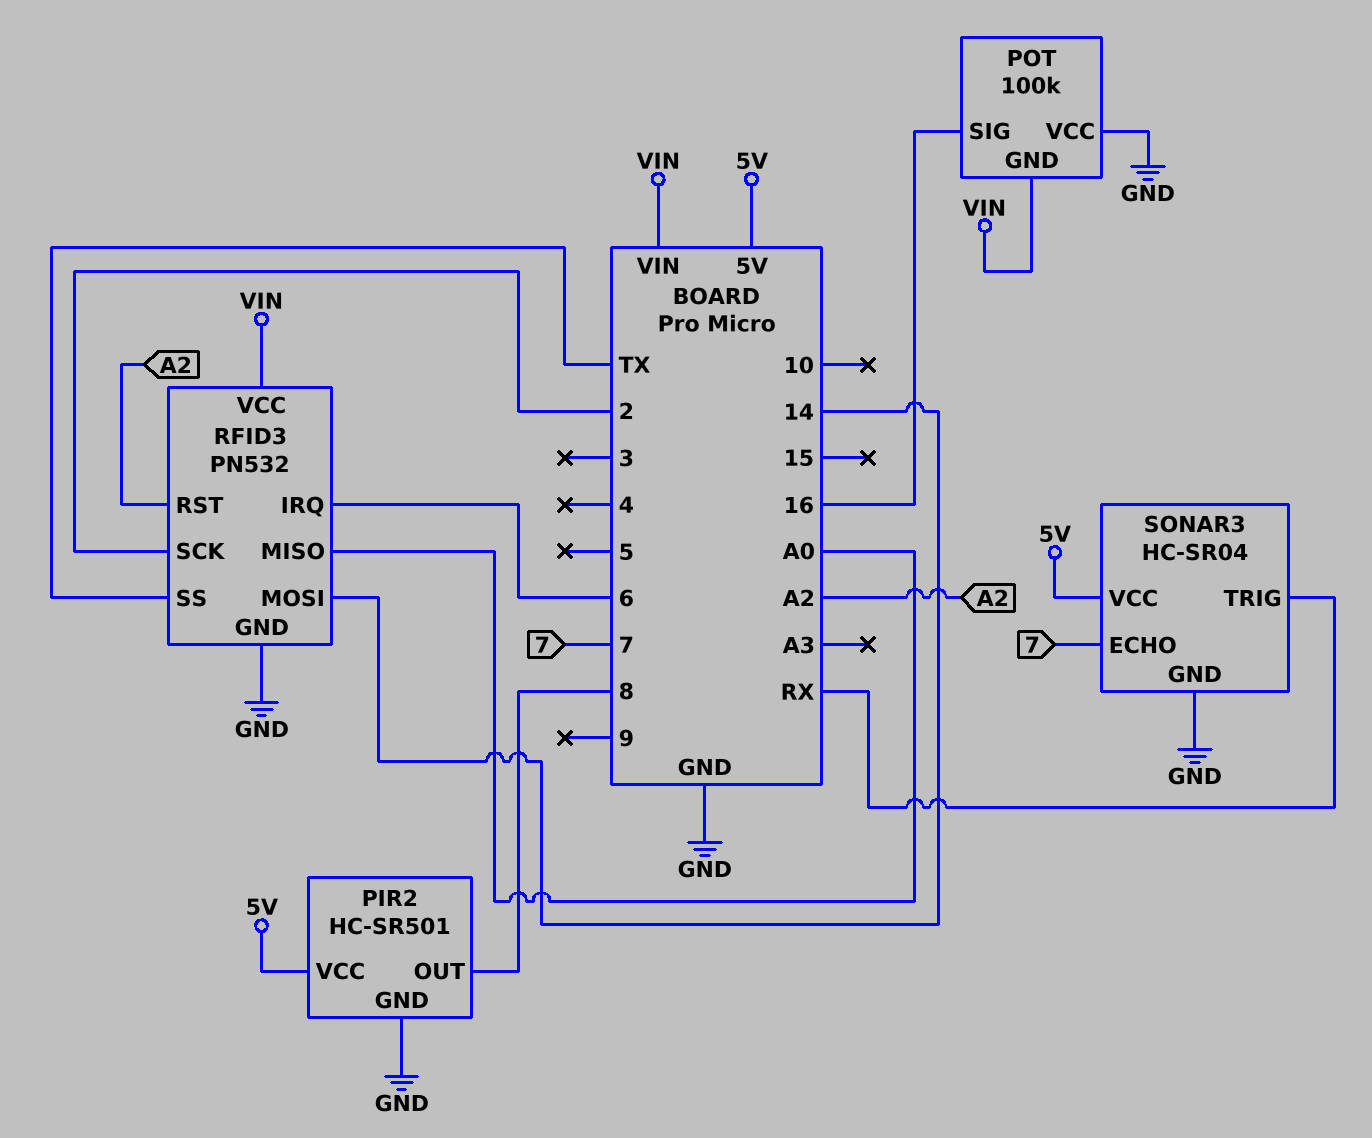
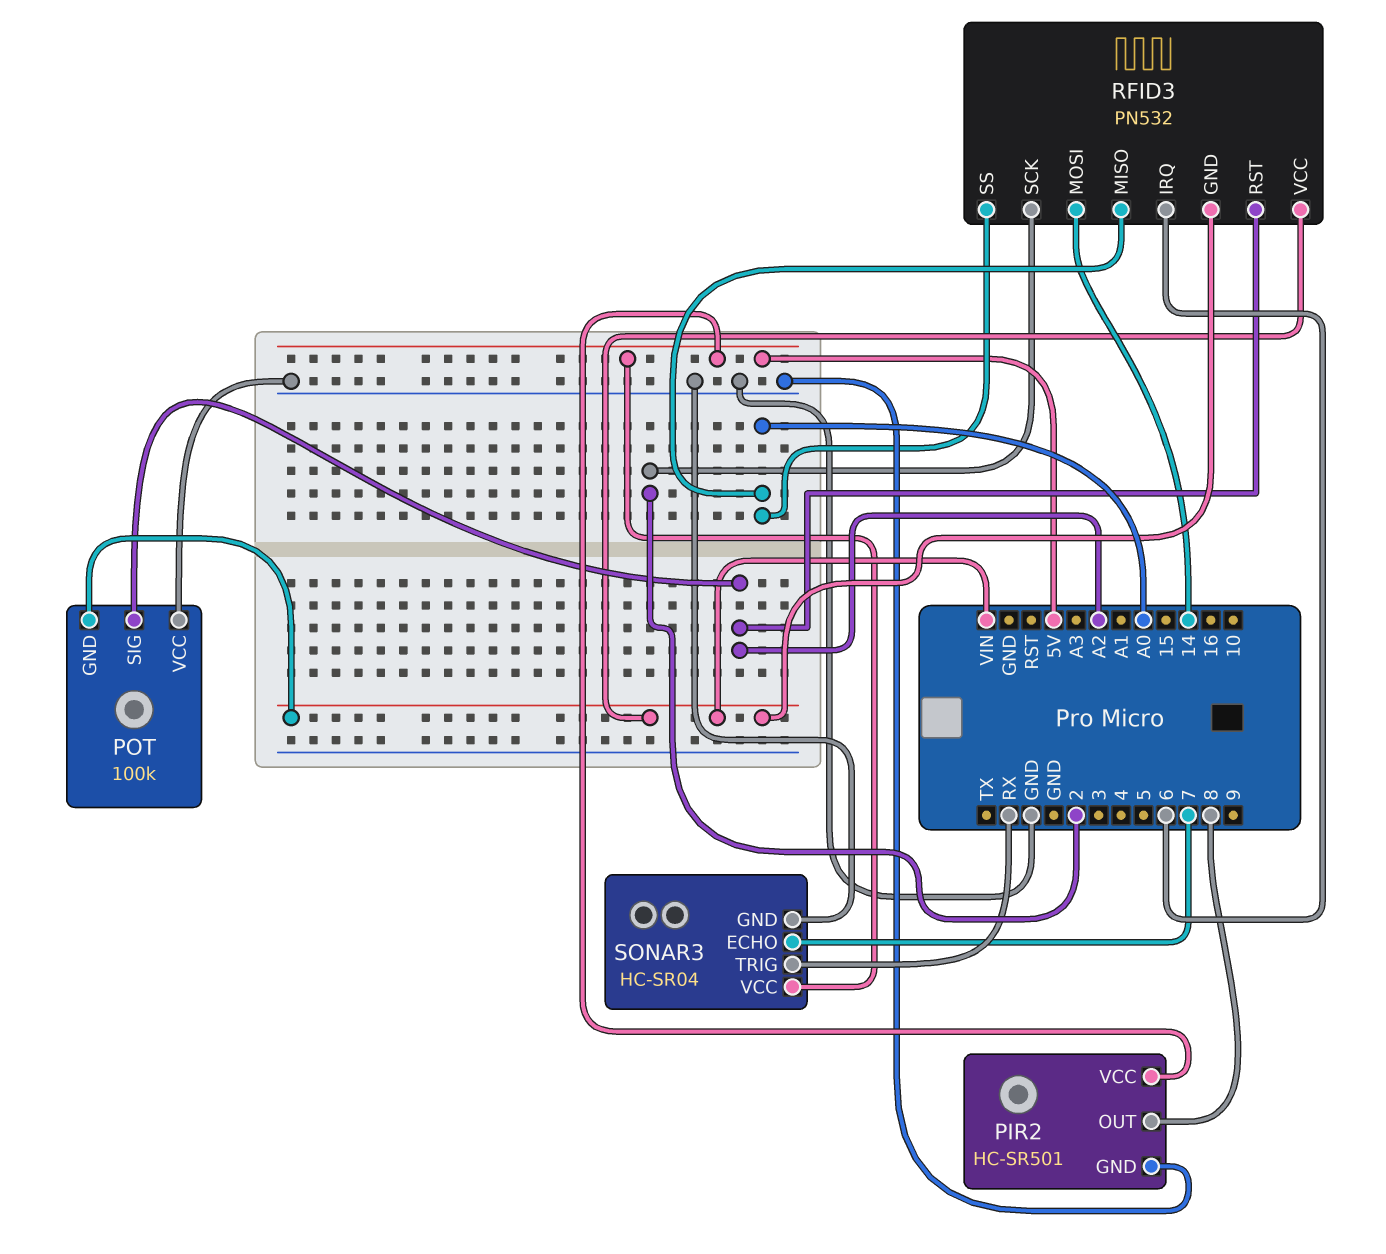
POT pin SIG: 16 -> A2
RFID3 pin GND: GND -> VIN
RFID3 pin SS: TX -> A0

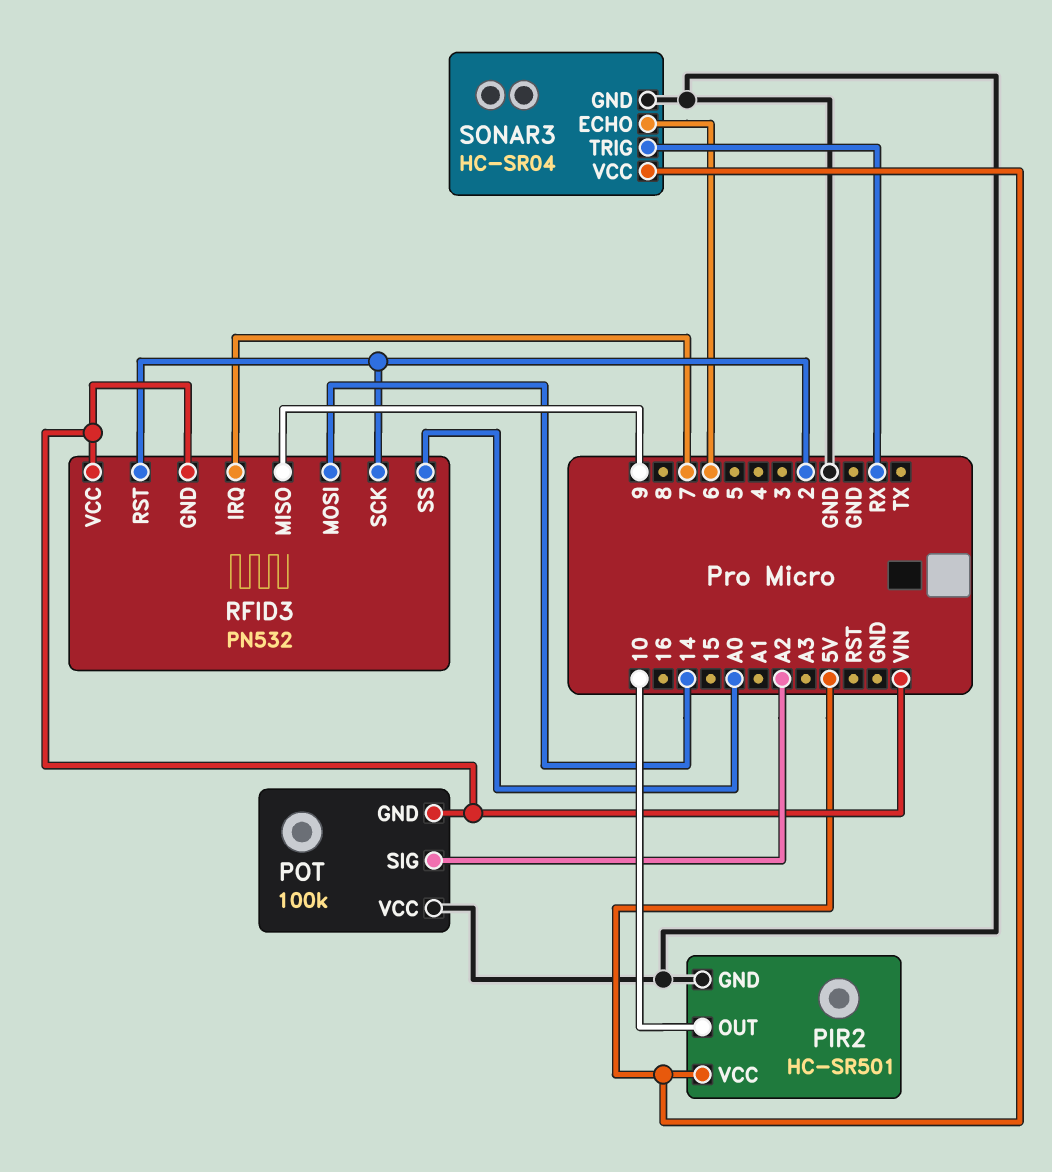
PIR2 pin OUT: 8 -> 10
RFID3 pin IRQ: 6 -> 7
RFID3 pin MISO: A0 -> 9
RFID3 pin RST: A2 -> 2
SONAR3 pin ECHO: 7 -> 6

